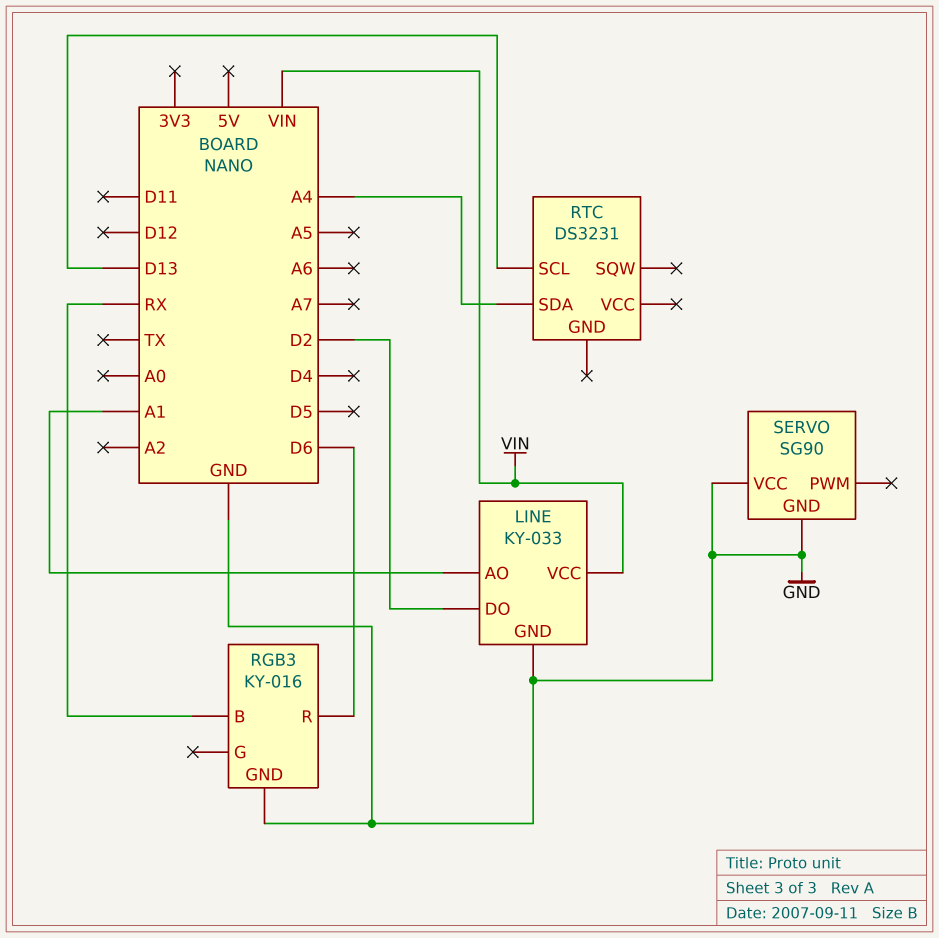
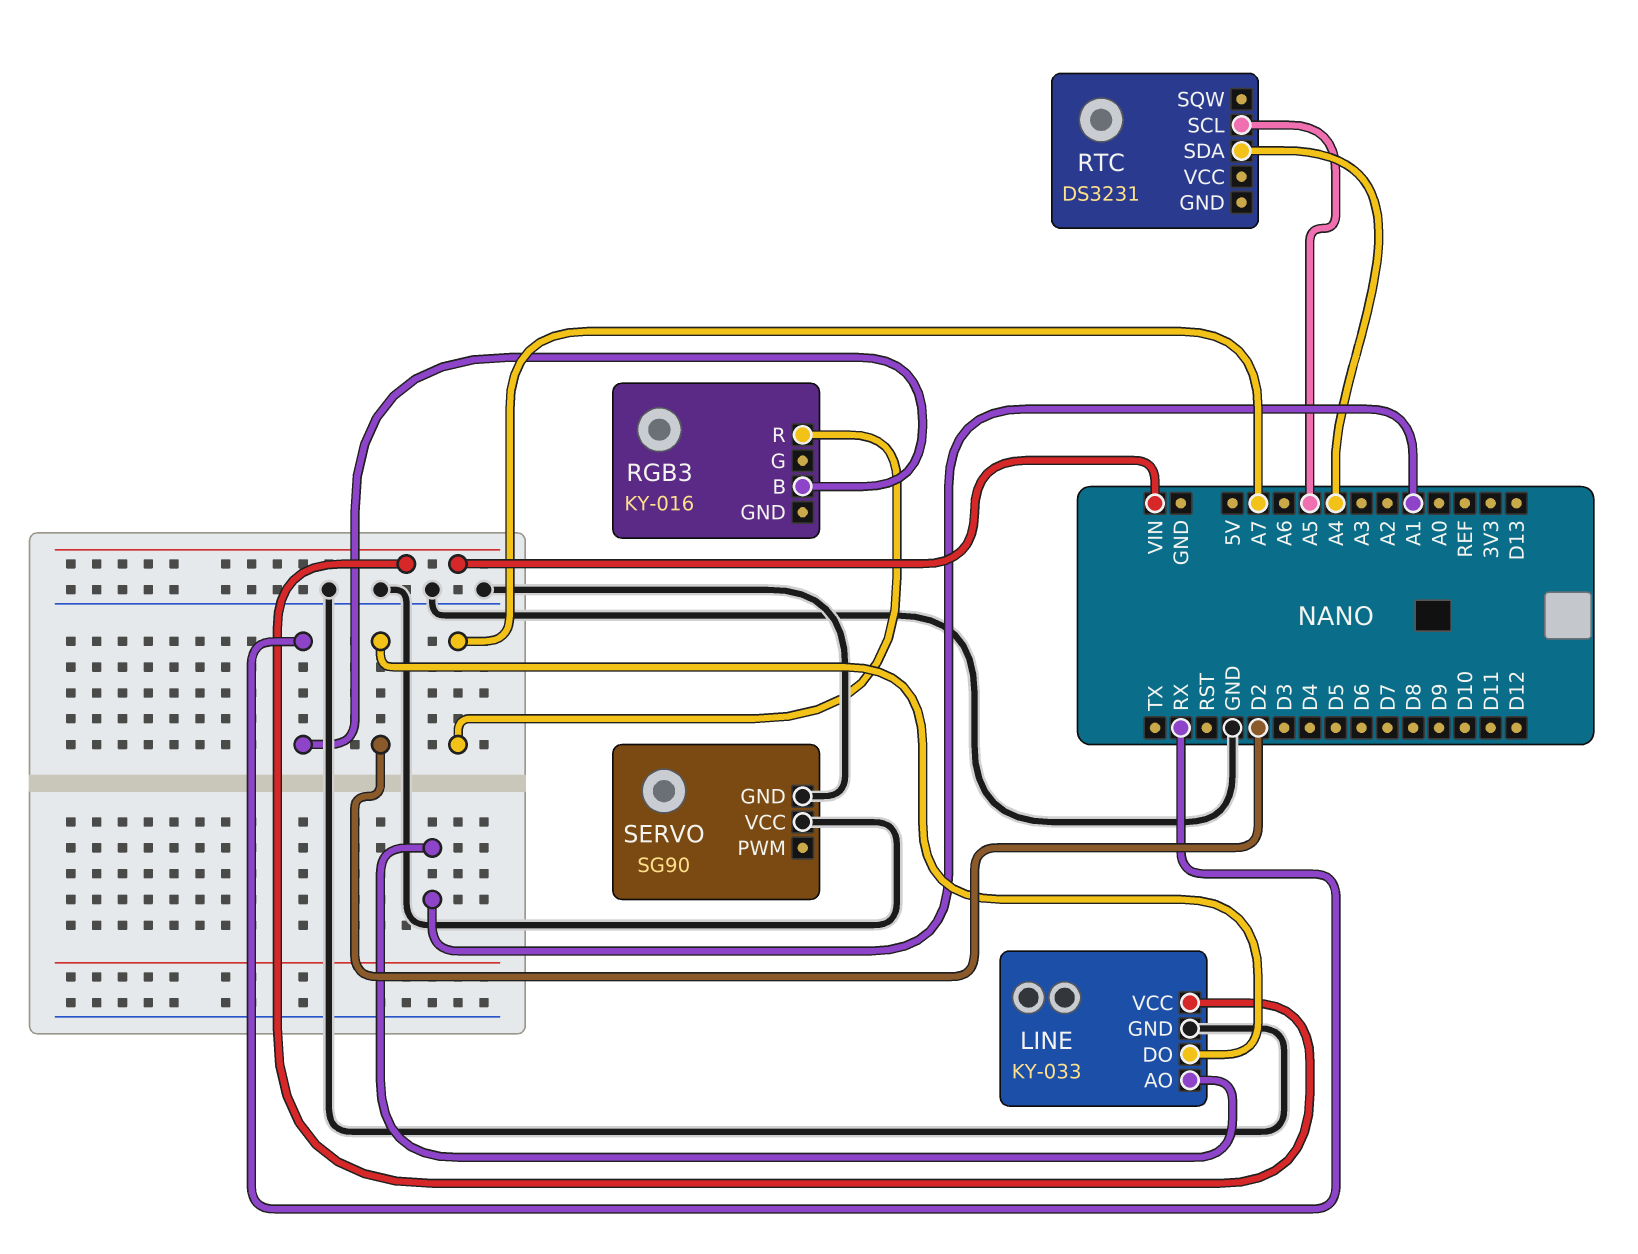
RGB3 pin GND: GND -> none
RGB3 pin R: D6 -> A7
RTC pin SCL: D13 -> A5

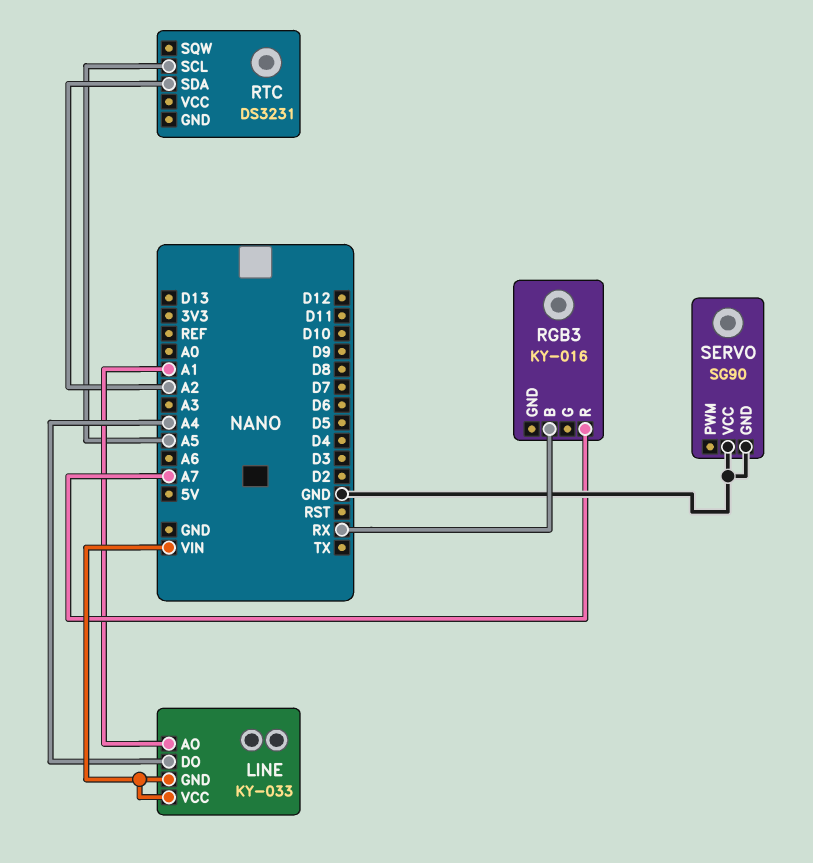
LINE pin DO: D2 -> A4
LINE pin GND: GND -> VIN
RTC pin SDA: A4 -> A2

